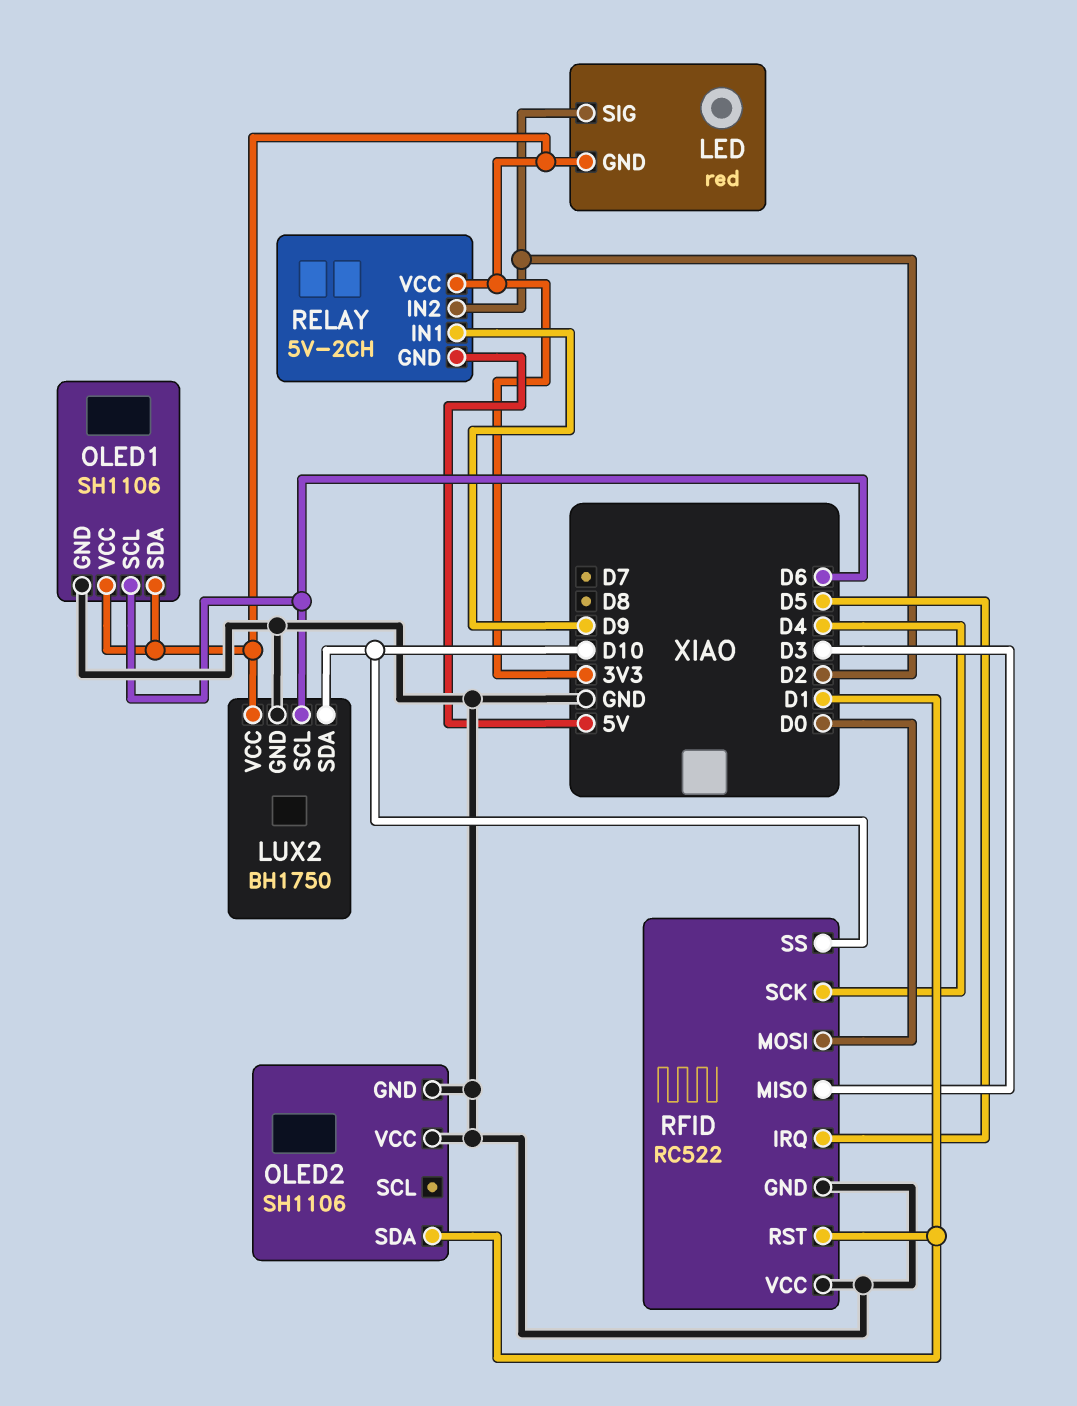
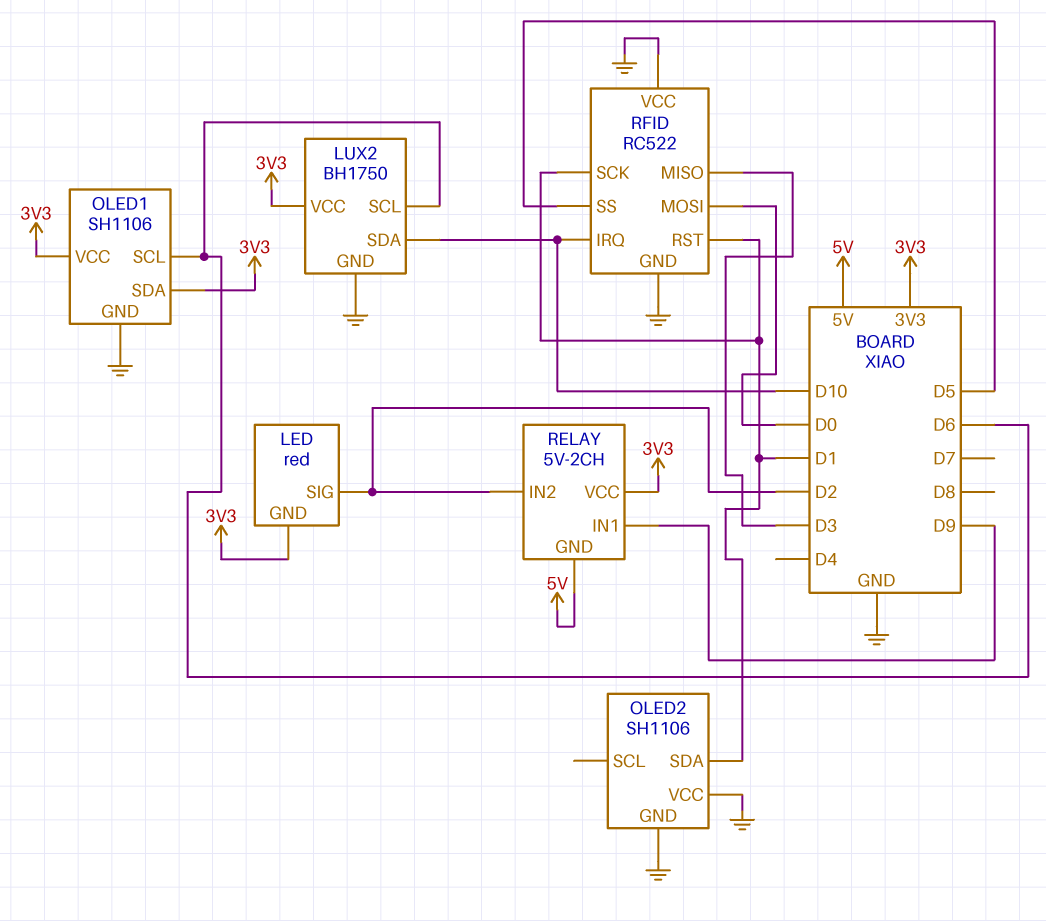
RFID pin IRQ: D5 -> D10
RFID pin SCK: D4 -> D1
RFID pin SS: D10 -> D5

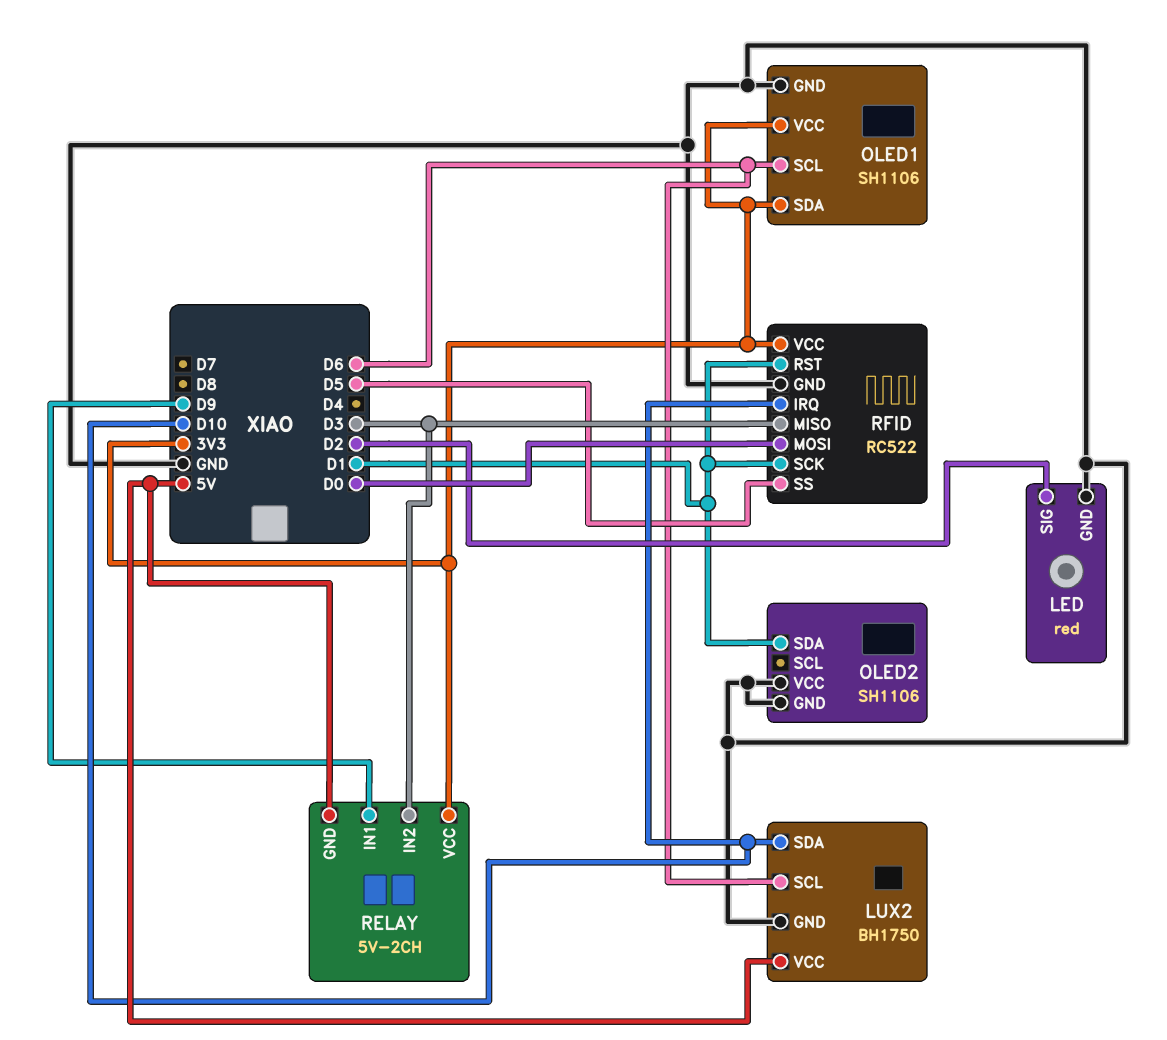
LED pin GND: 3V3 -> GND
LUX2 pin VCC: 3V3 -> 5V
RELAY pin IN2: D2 -> D3
RFID pin VCC: GND -> 3V3

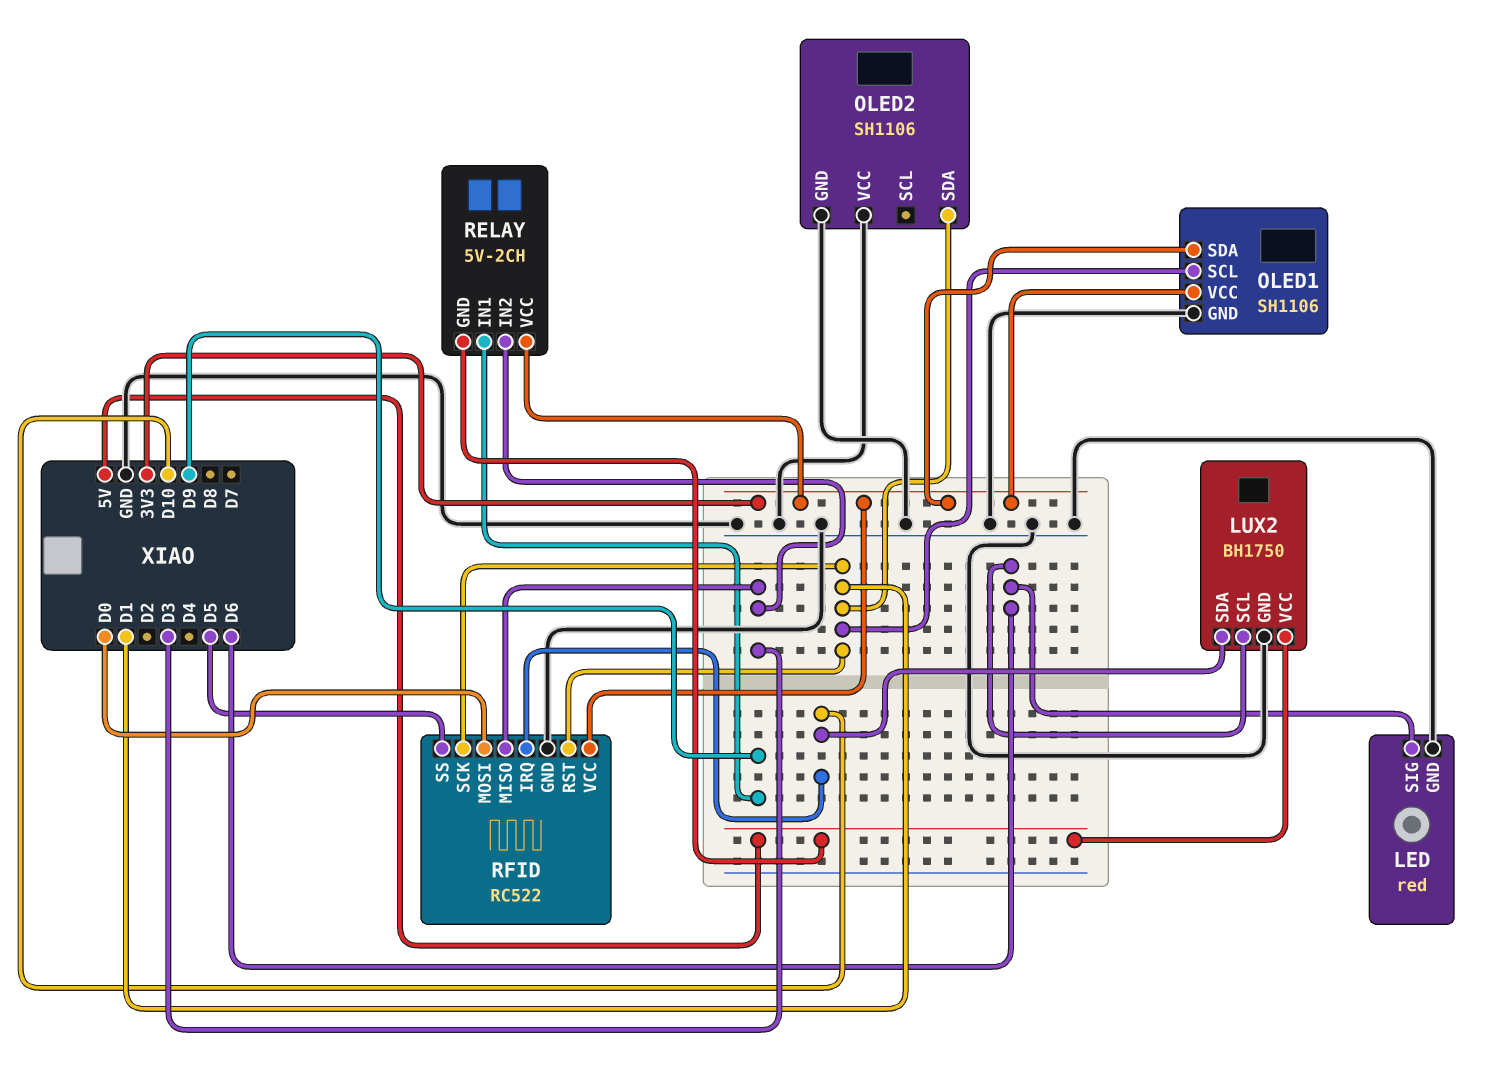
LED pin SIG: D2 -> D6
OLED1 pin SCL: D6 -> D1

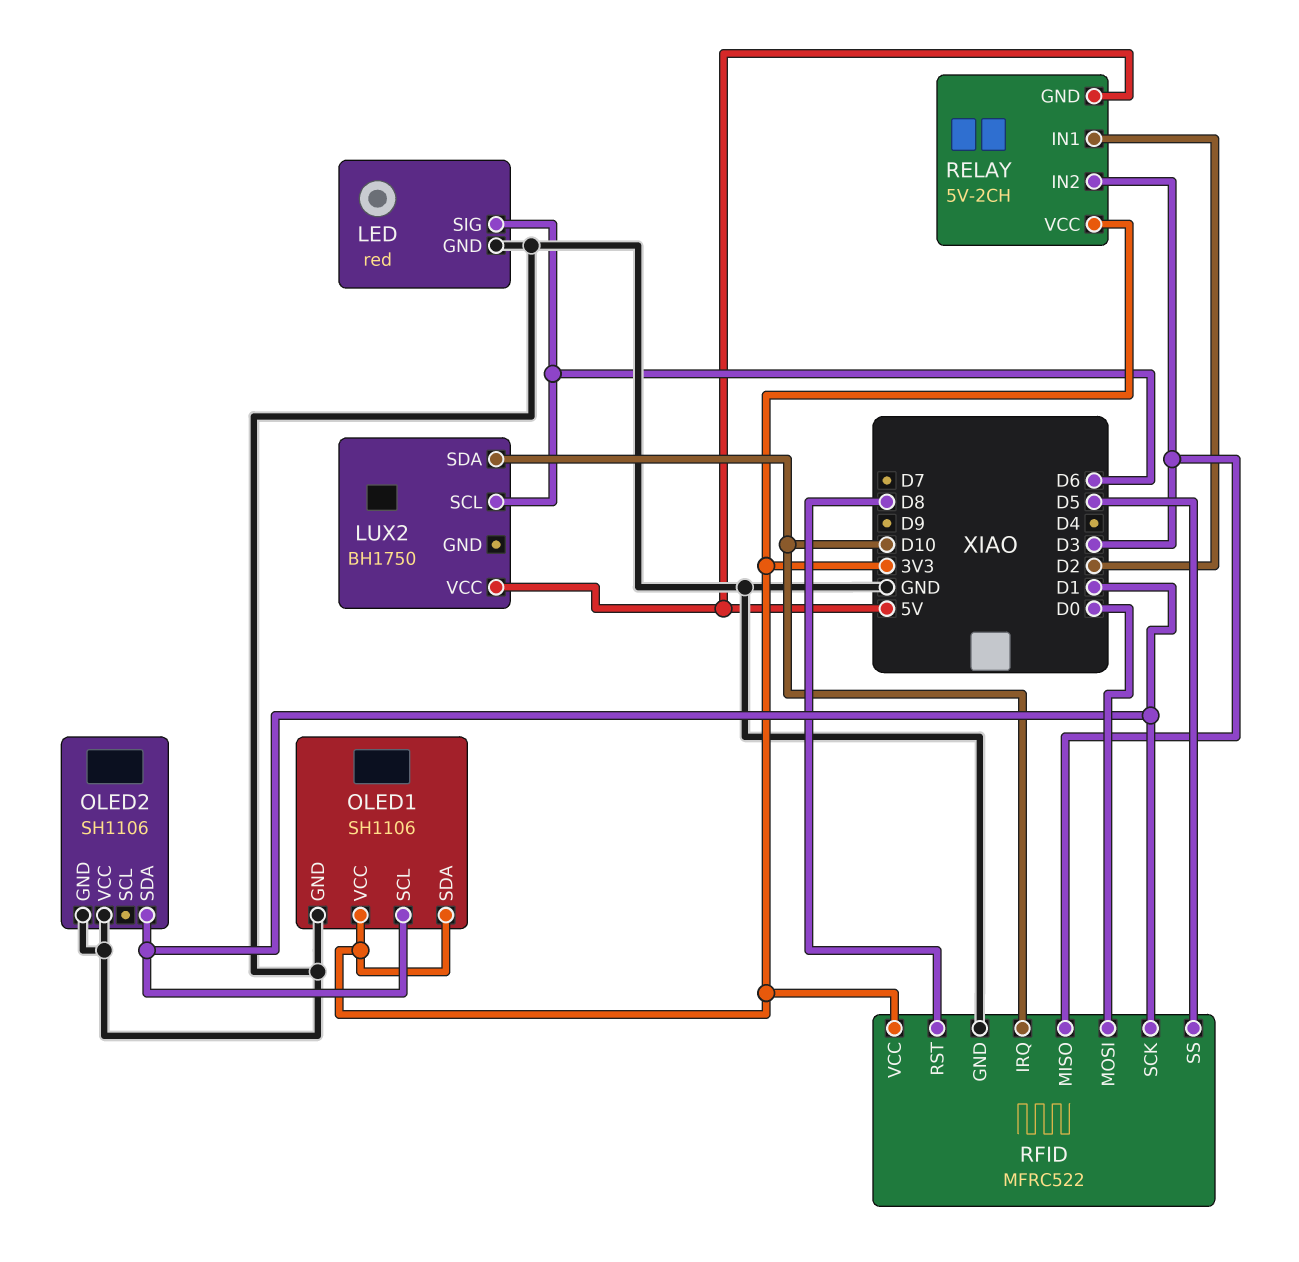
LUX2 pin GND: GND -> none
RELAY pin IN1: D9 -> D2
RFID: RC522 -> MFRC522
RFID pin RST: D1 -> D8

